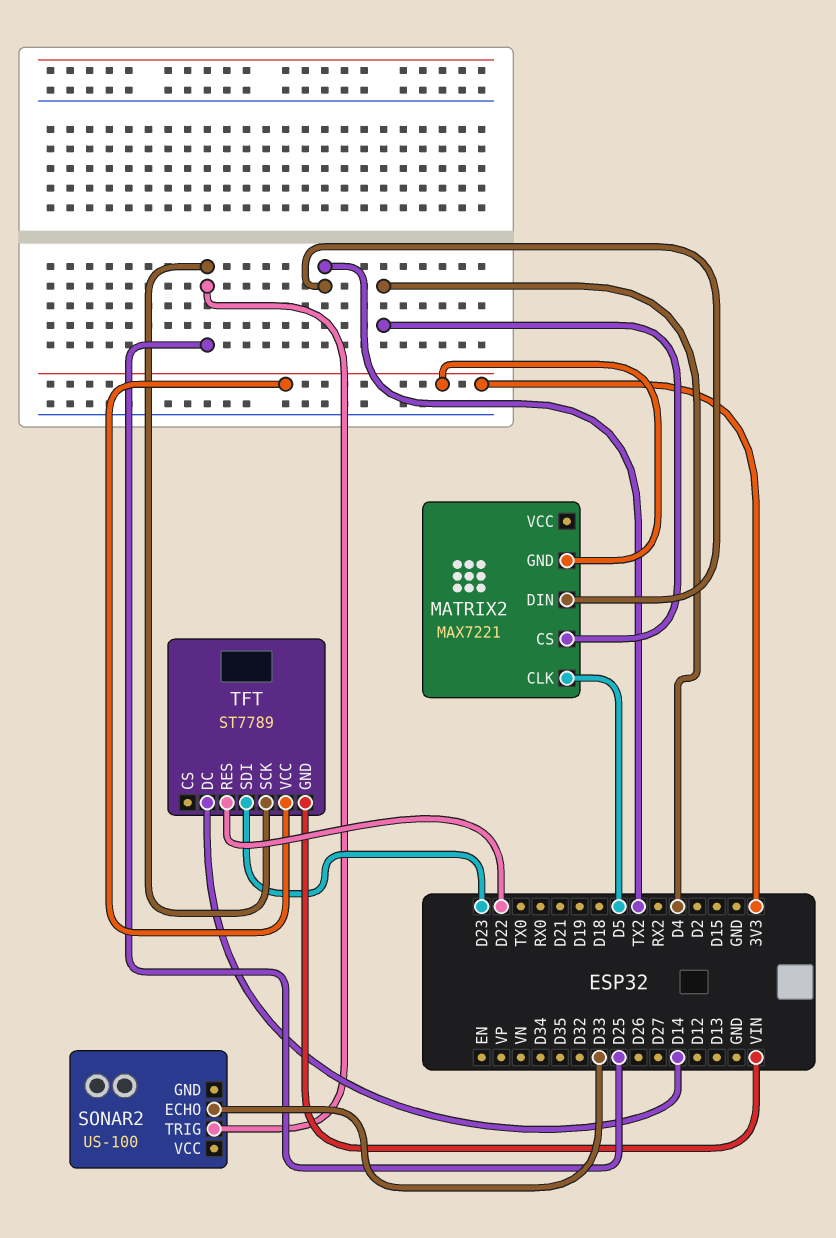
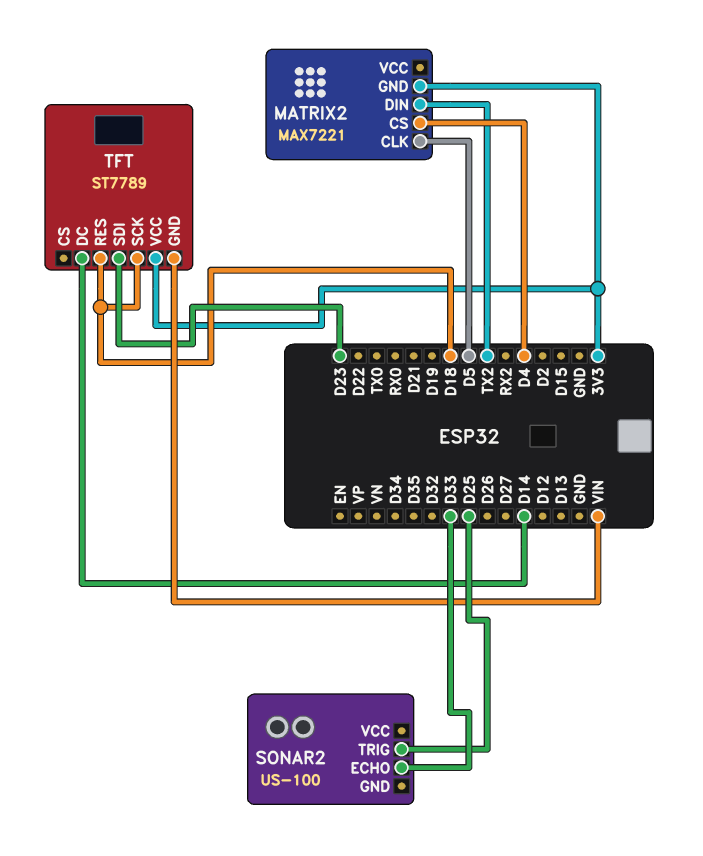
TFT pin RES: D22 -> D18
TFT pin SCK: D25 -> D18

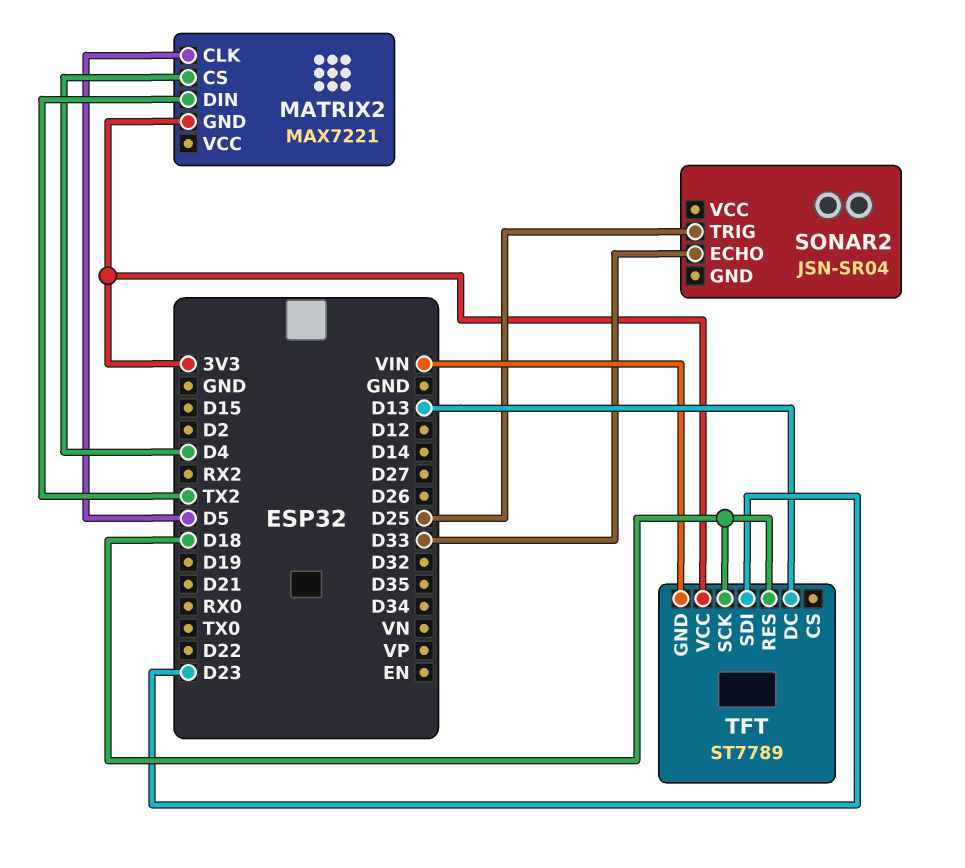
SONAR2: US-100 -> JSN-SR04
TFT pin DC: D14 -> D13

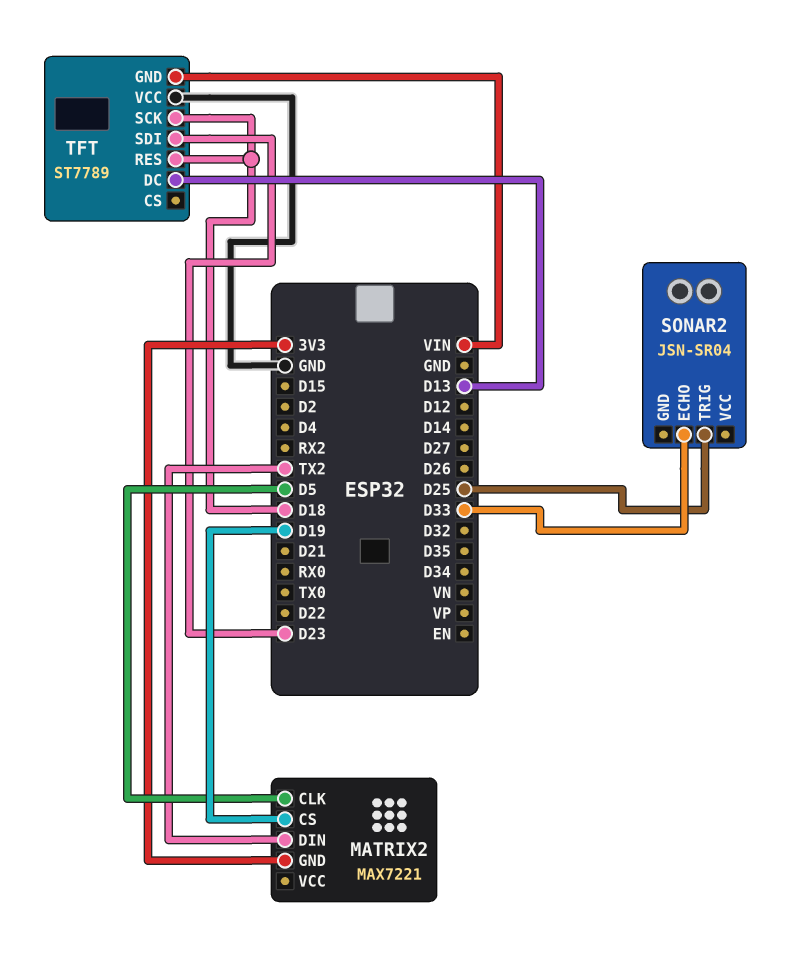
MATRIX2 pin CS: D4 -> D19
TFT pin VCC: 3V3 -> GND

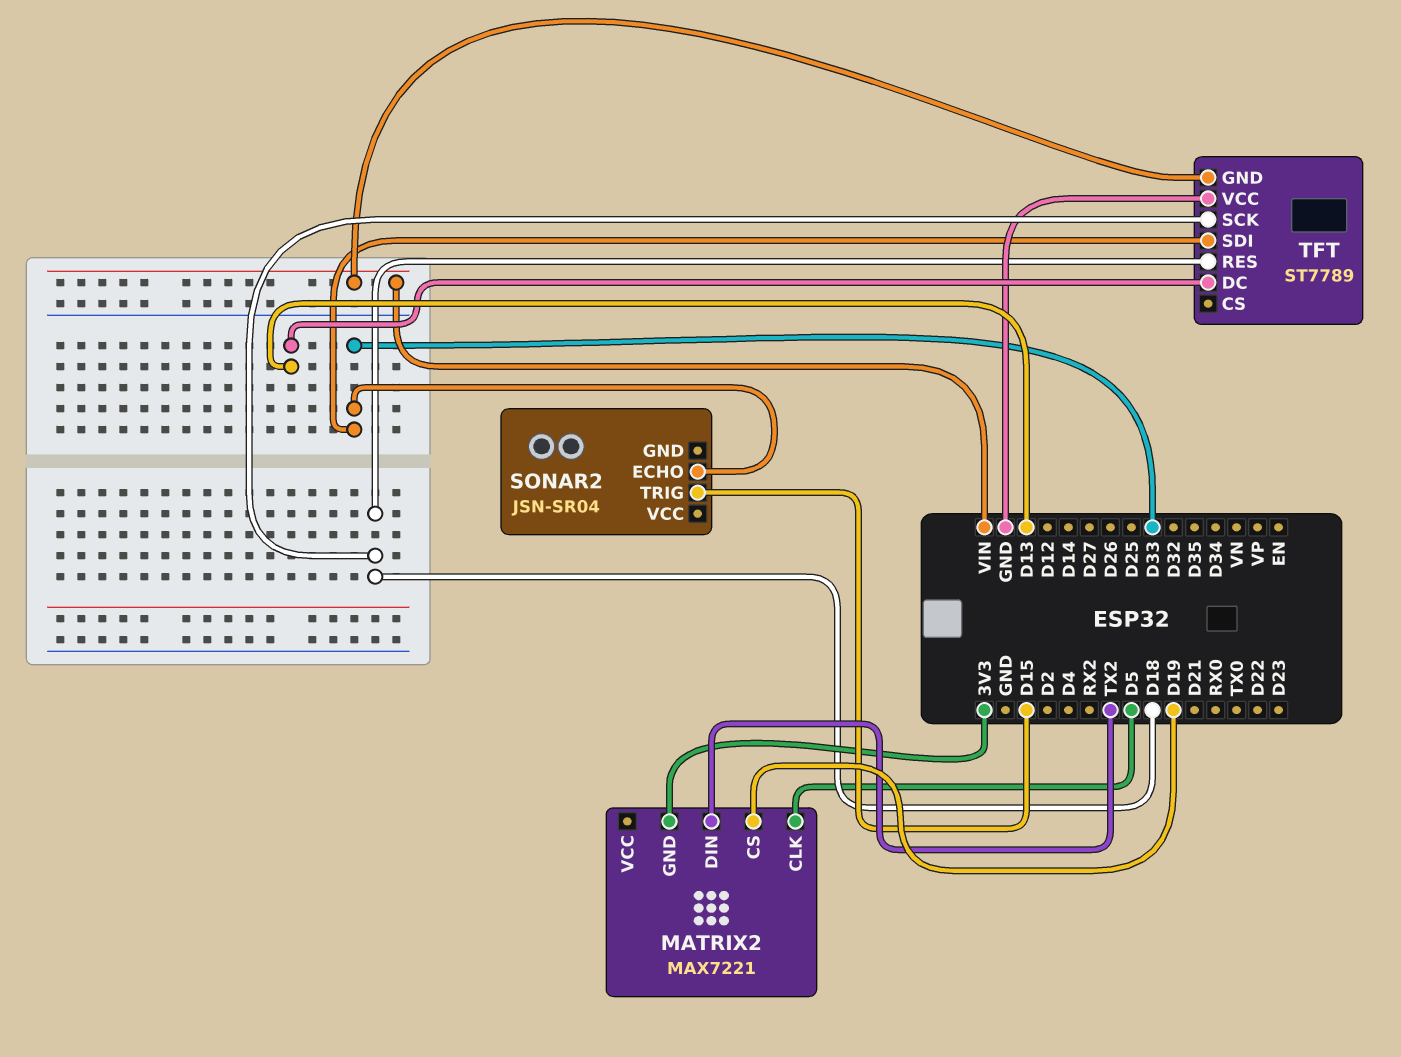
SONAR2 pin TRIG: D25 -> D15
TFT pin SDI: D23 -> D33

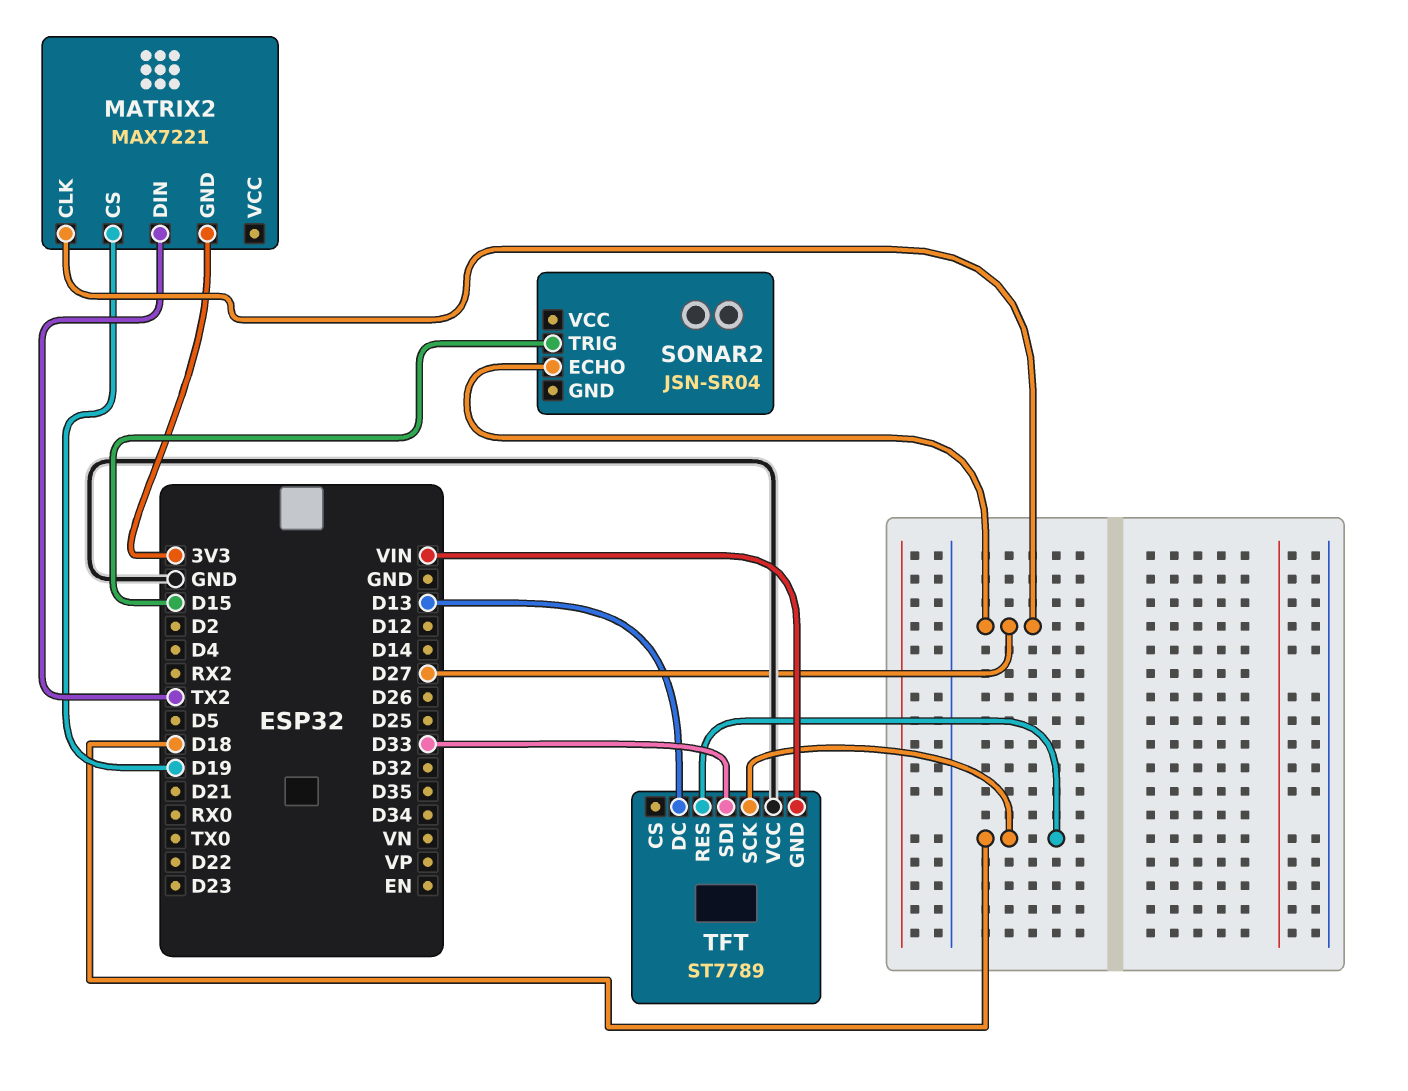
MATRIX2 pin CLK: D5 -> D27
SONAR2 pin ECHO: D33 -> D27

